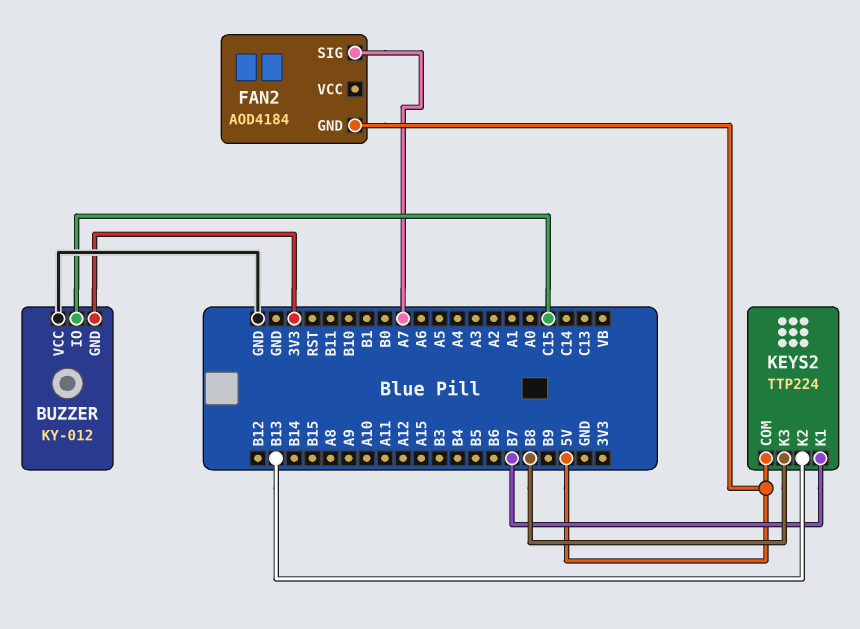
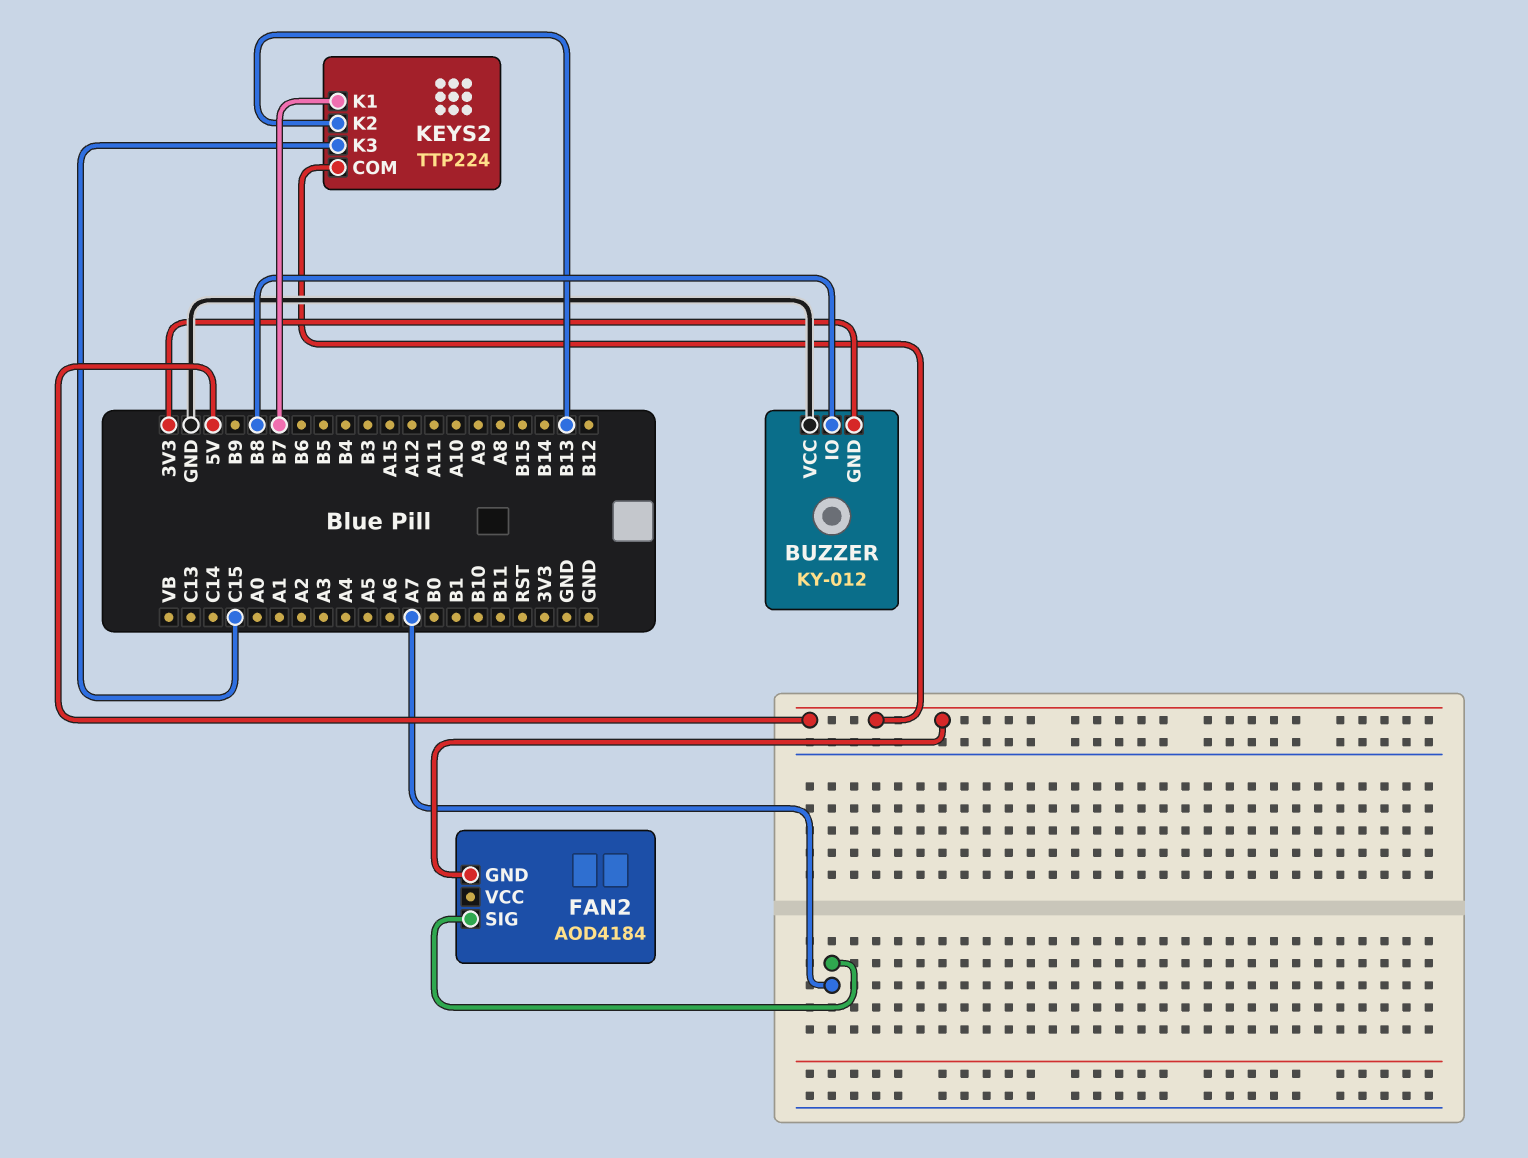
BUZZER pin IO: C15 -> B8
KEYS2 pin K3: B8 -> C15

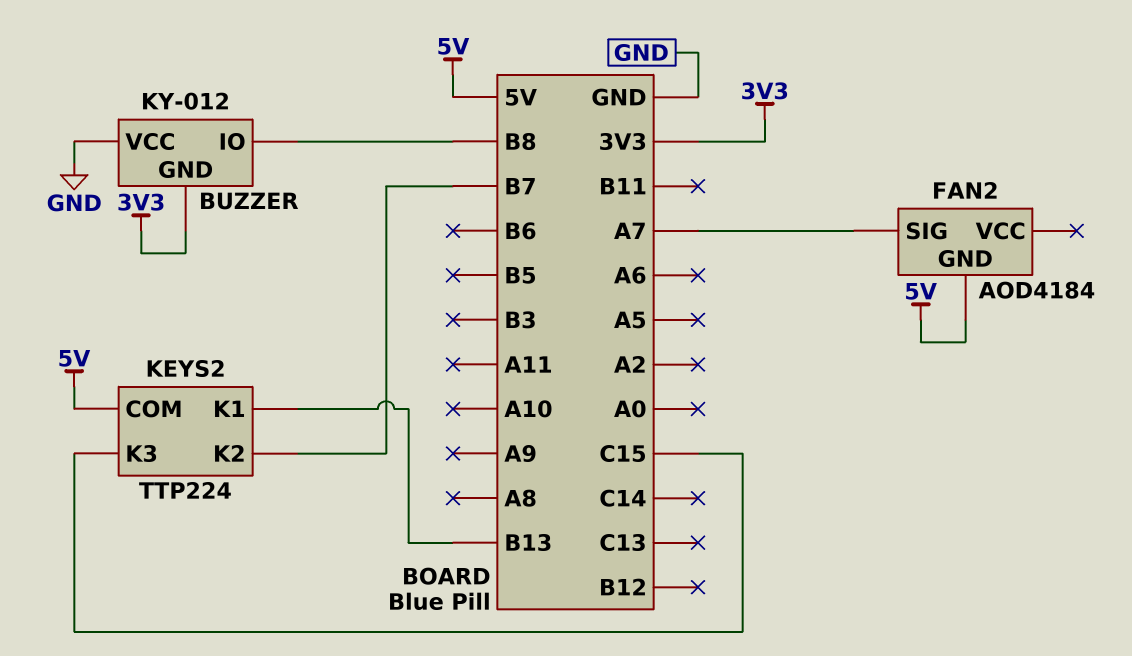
KEYS2 pin K1: B7 -> B13
KEYS2 pin K2: B13 -> B7

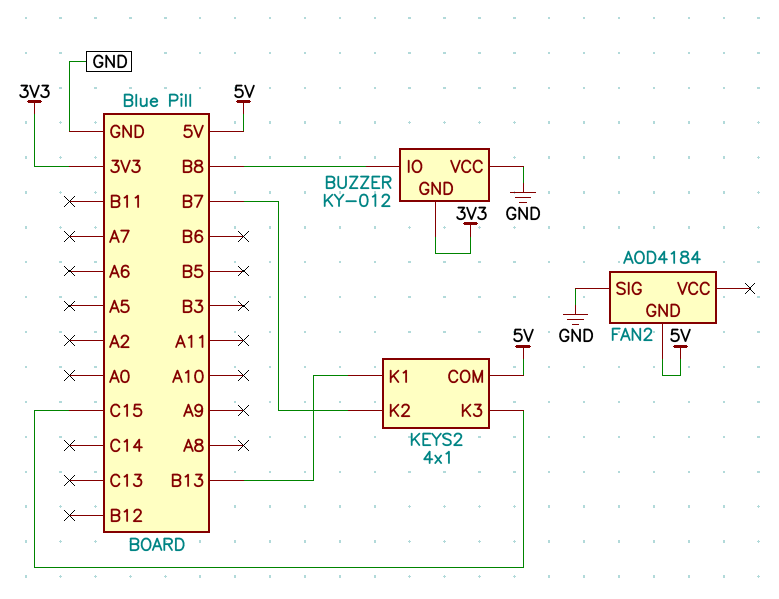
FAN2 pin SIG: A7 -> GND
KEYS2: TTP224 -> 4x1

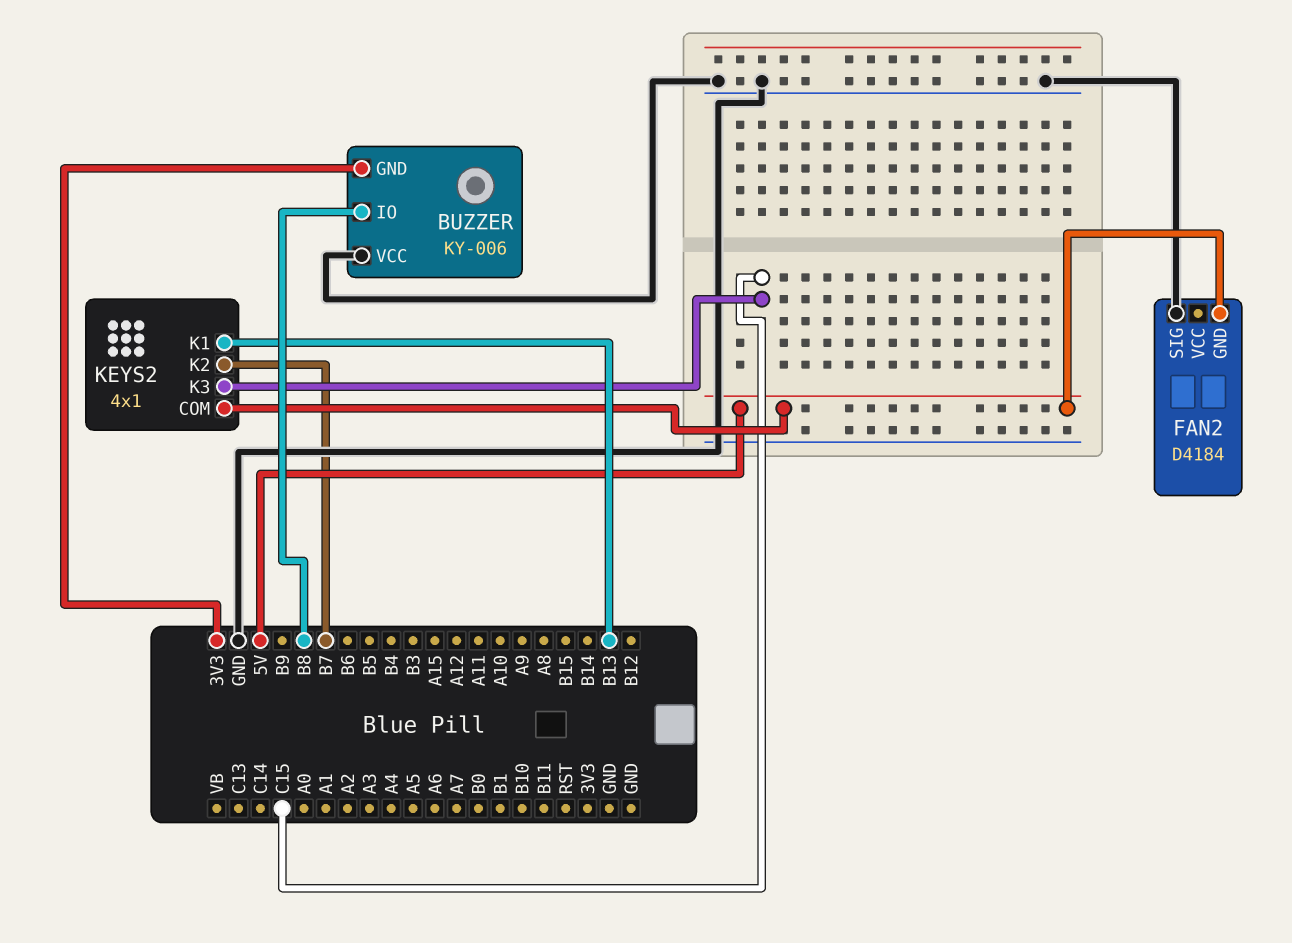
BUZZER: KY-012 -> KY-006
FAN2: AOD4184 -> D4184

